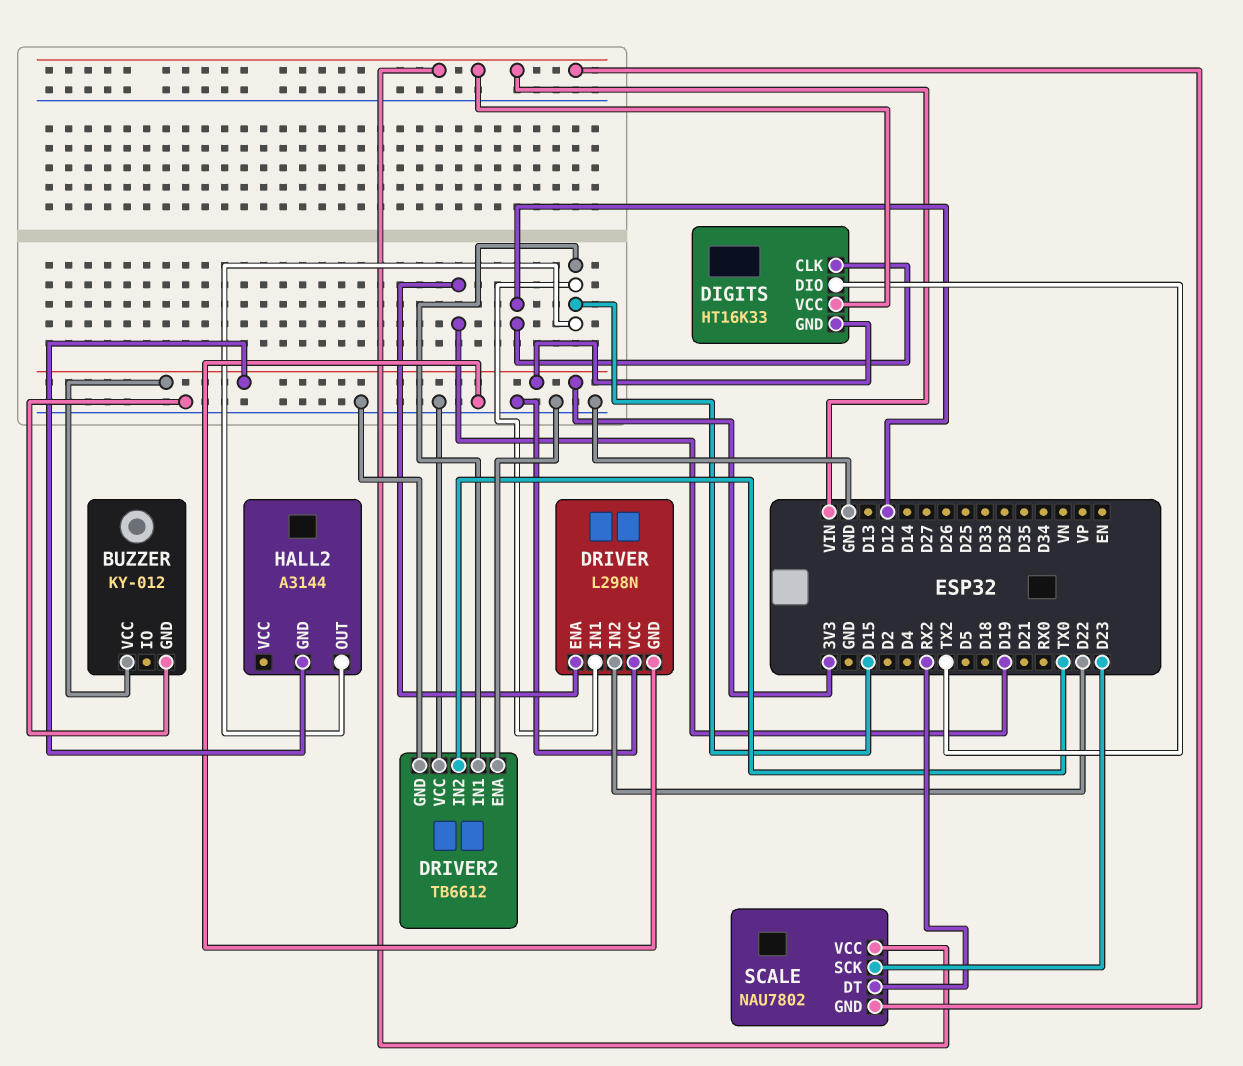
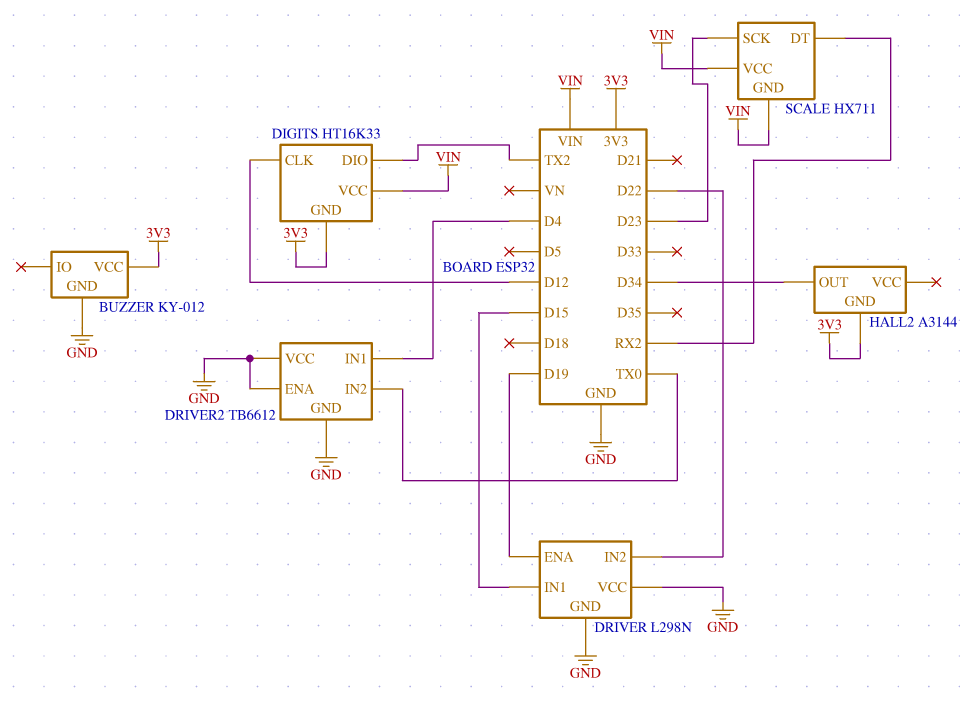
DRIVER2 pin IN1: D15 -> D4
HALL2 pin OUT: D15 -> D34
SCALE: NAU7802 -> HX711

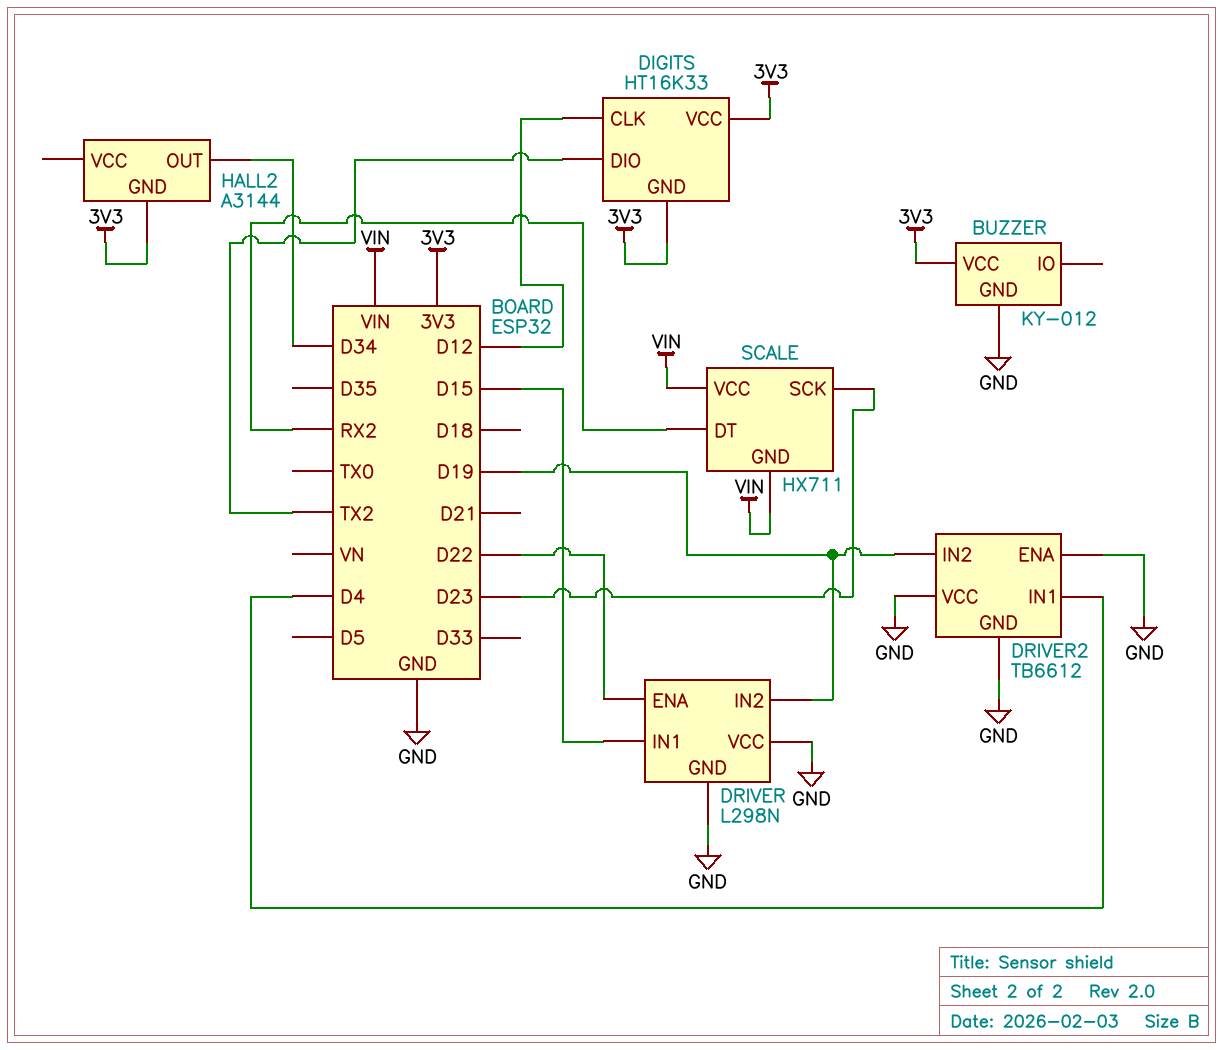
DIGITS pin VCC: VIN -> 3V3
DRIVER pin ENA: D19 -> D22
DRIVER pin IN2: D22 -> D19
DRIVER2 pin IN2: TX0 -> D19

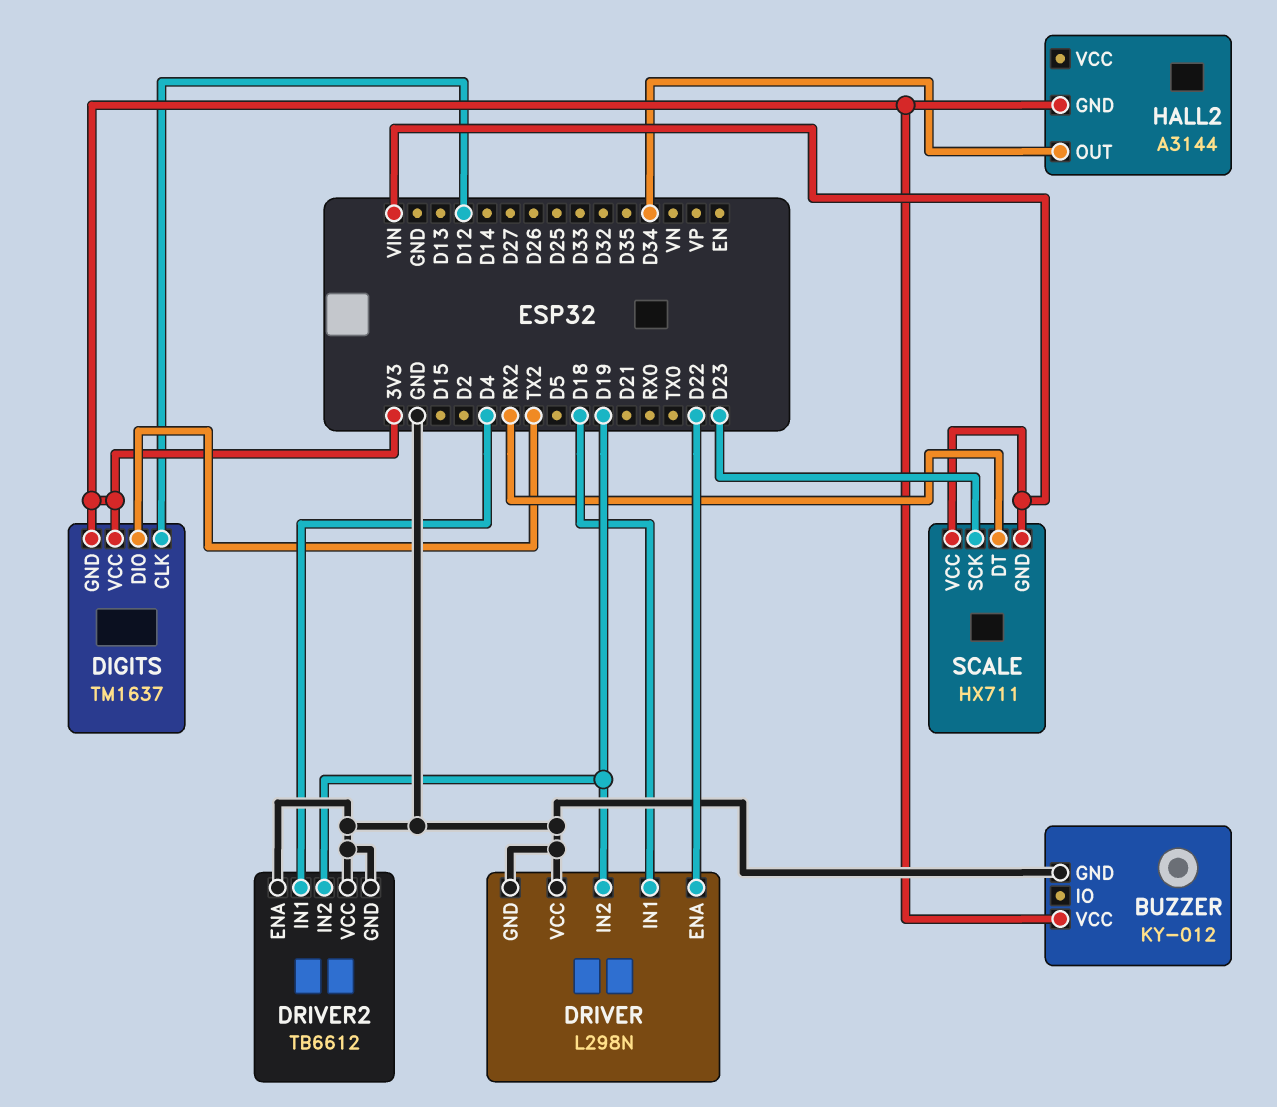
DIGITS: HT16K33 -> TM1637
DRIVER pin IN1: D15 -> D18

